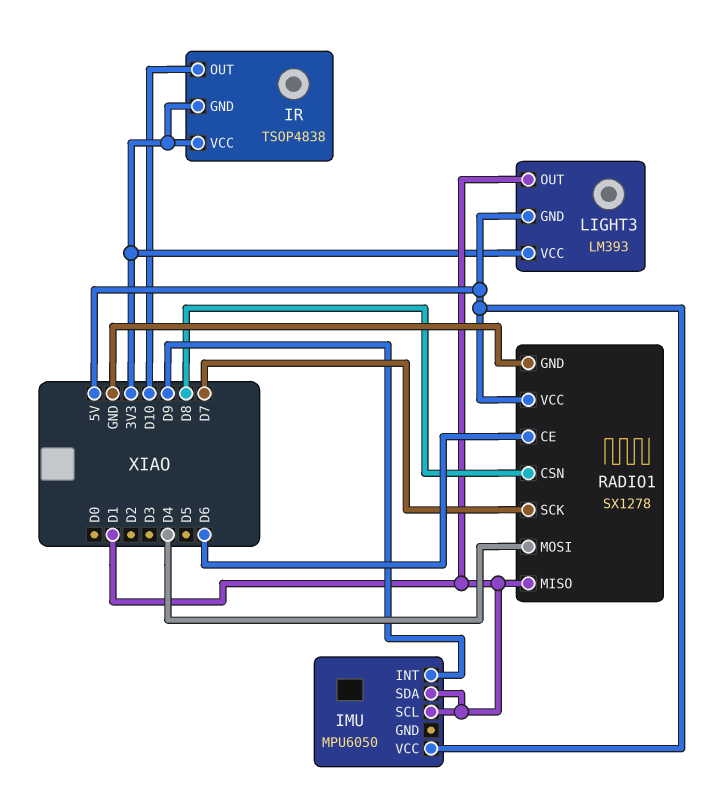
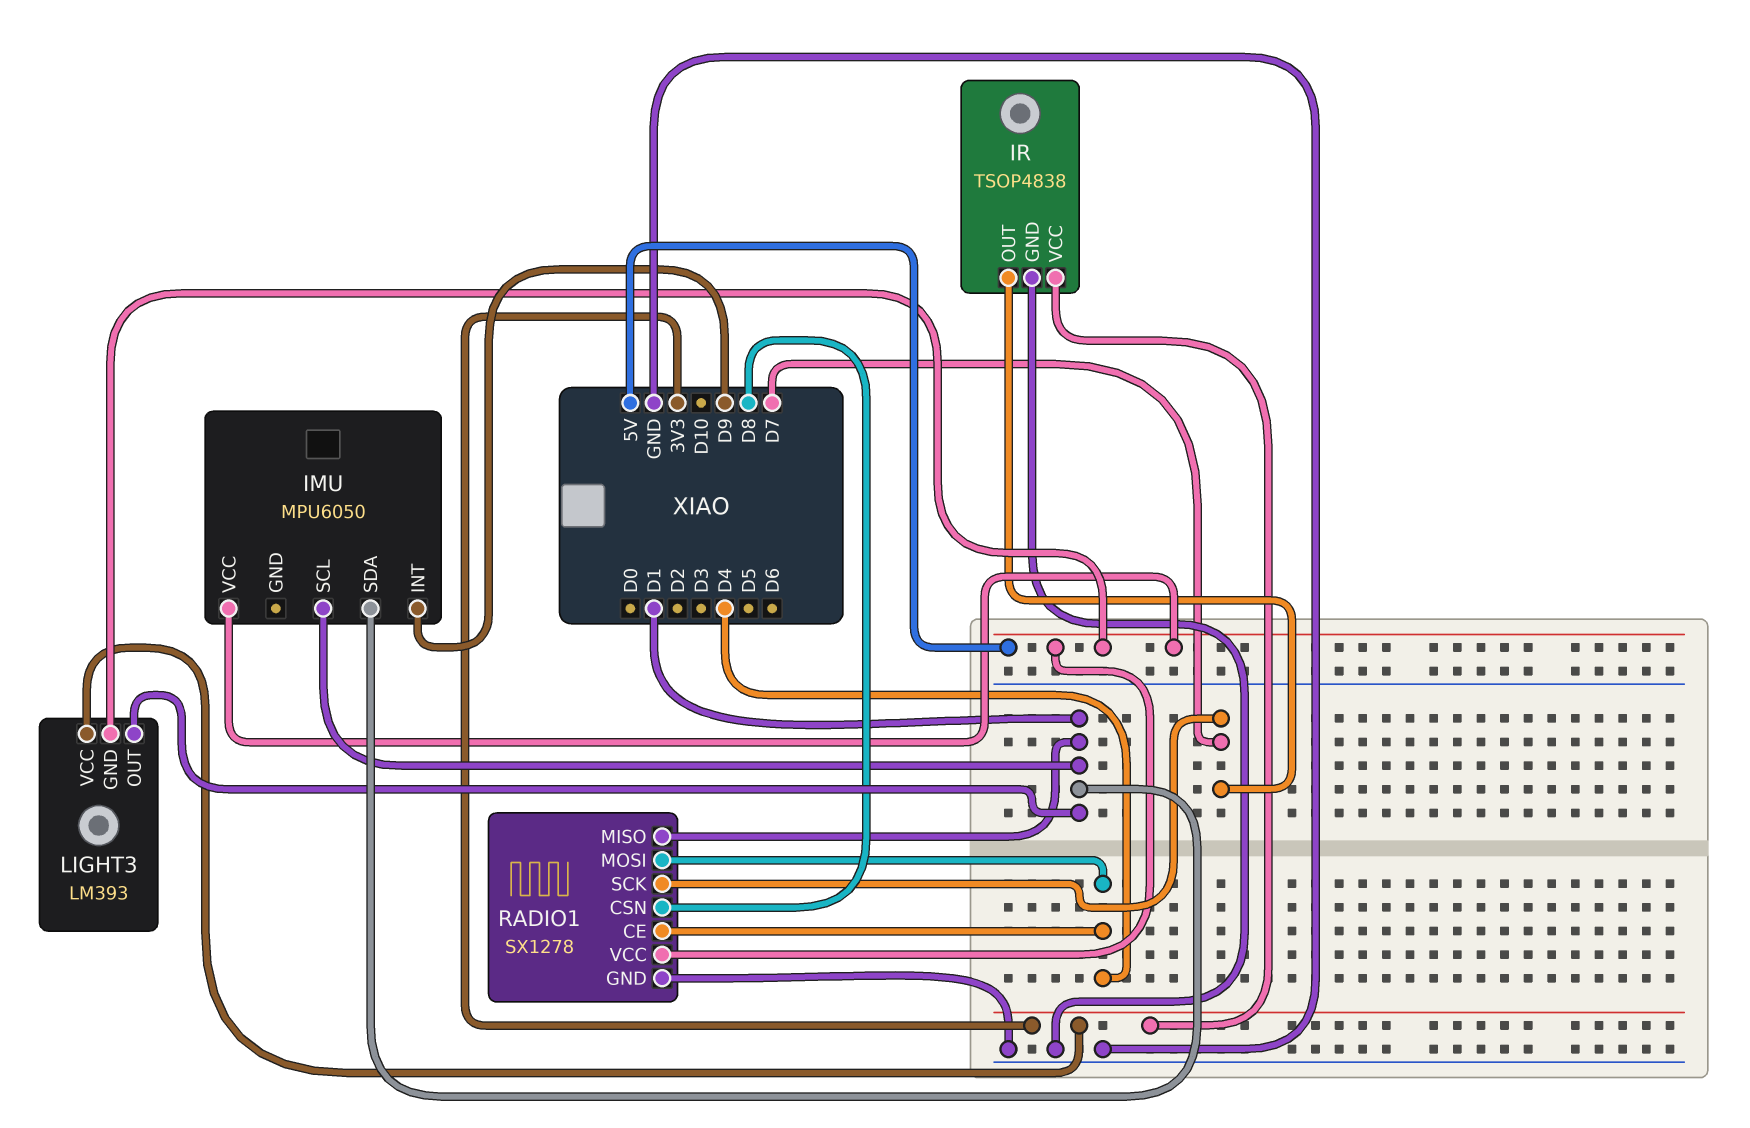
IR pin GND: 3V3 -> GND
IR pin OUT: D10 -> D7
RADIO1 pin CE: D6 -> D4

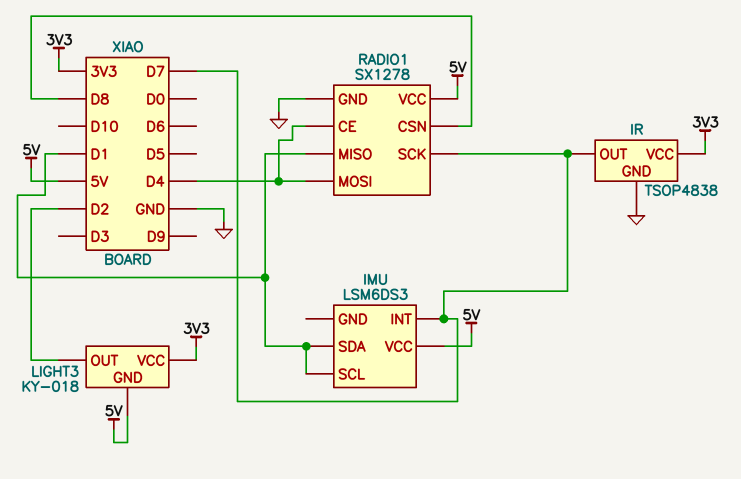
IMU: MPU6050 -> LSM6DS3
IMU pin INT: D9 -> D7
LIGHT3: LM393 -> KY-018
LIGHT3 pin OUT: D1 -> D2

